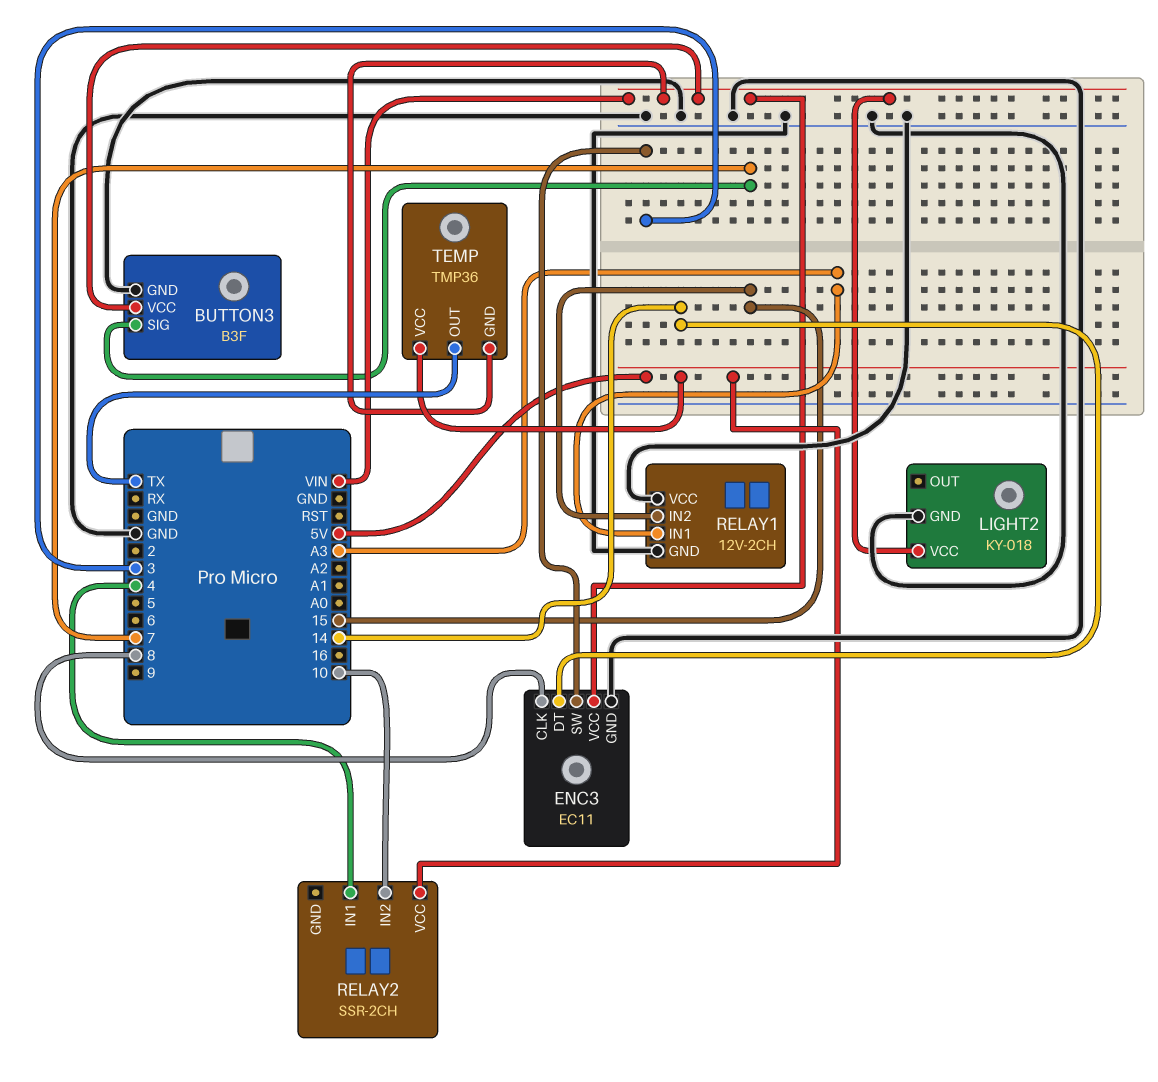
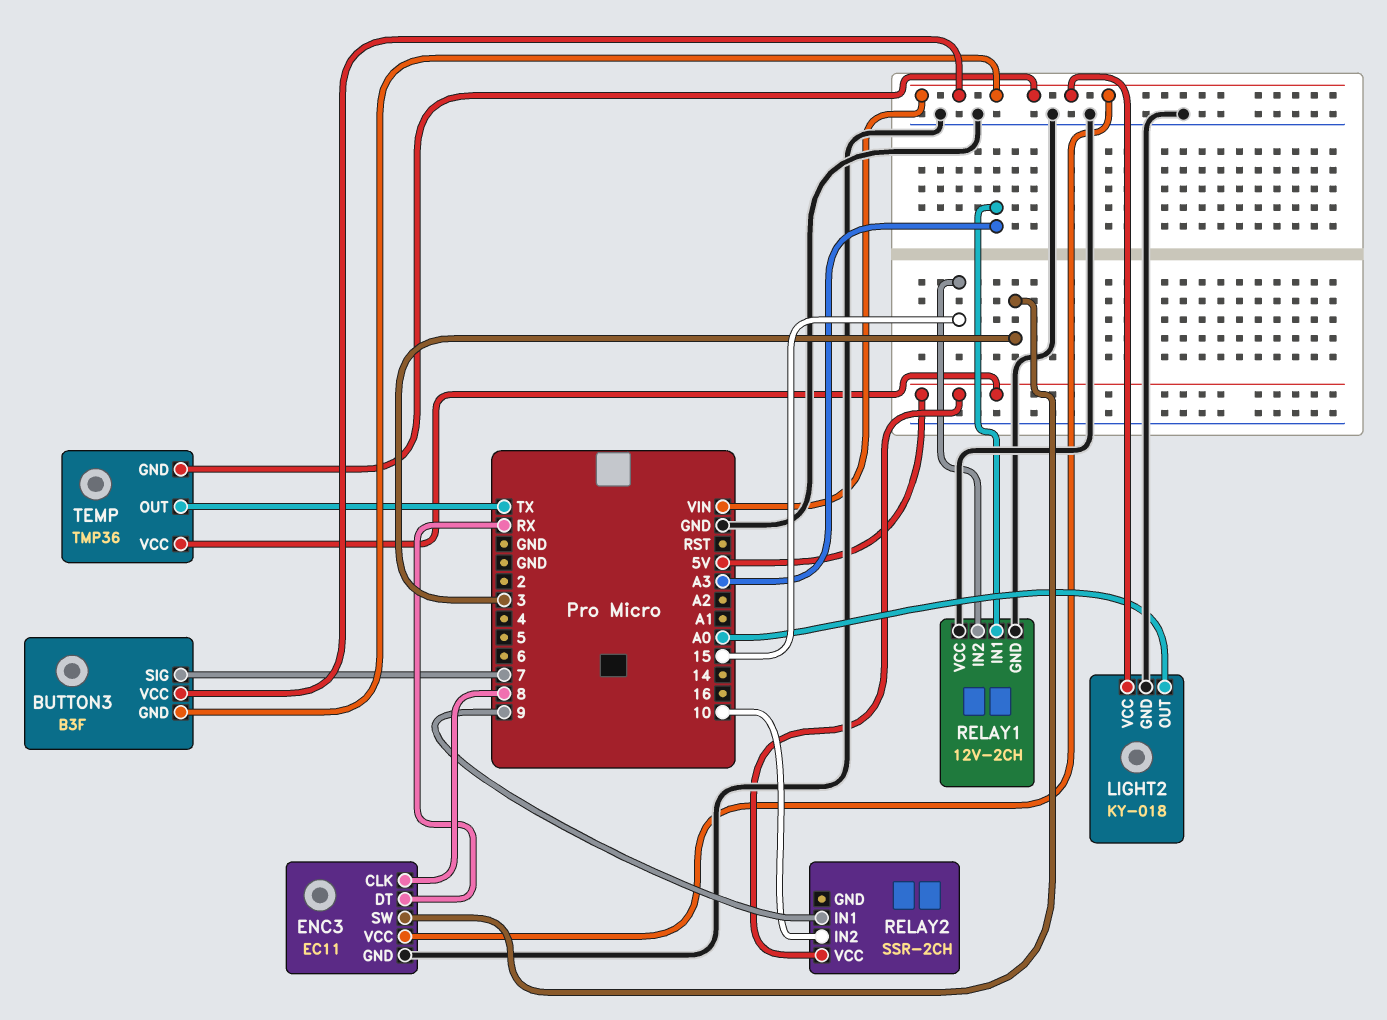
BUTTON3 pin GND: GND -> VIN
ENC3 pin DT: 14 -> RX
LIGHT2 pin OUT: none -> A0
RELAY2 pin IN1: 4 -> 9

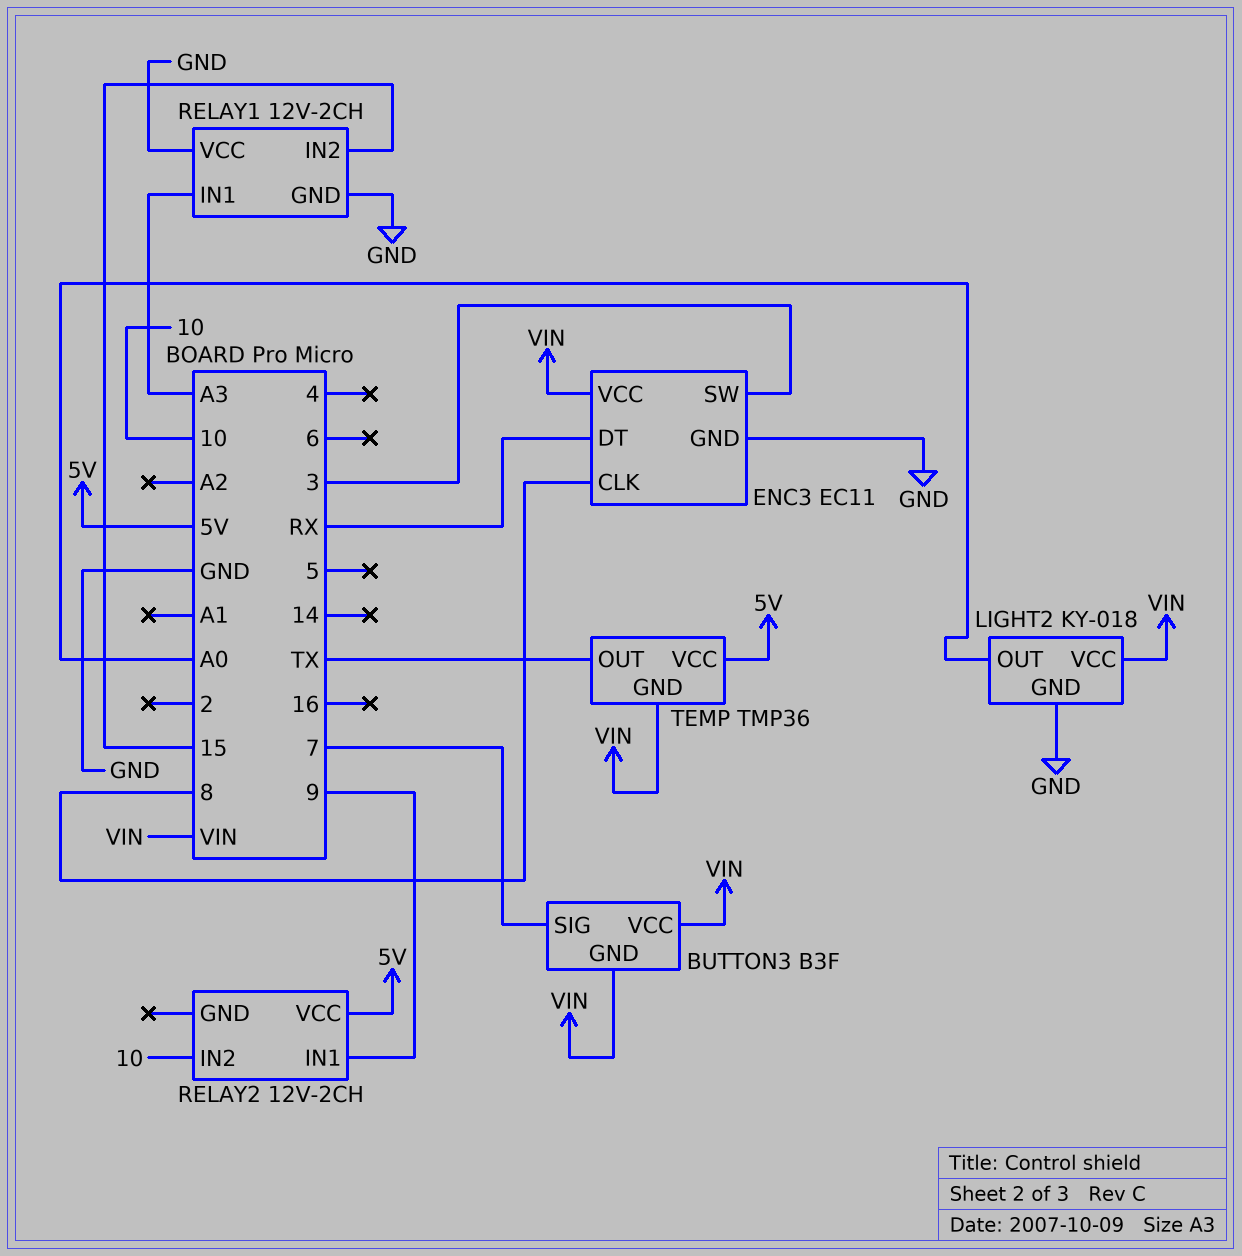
RELAY2: SSR-2CH -> 12V-2CH

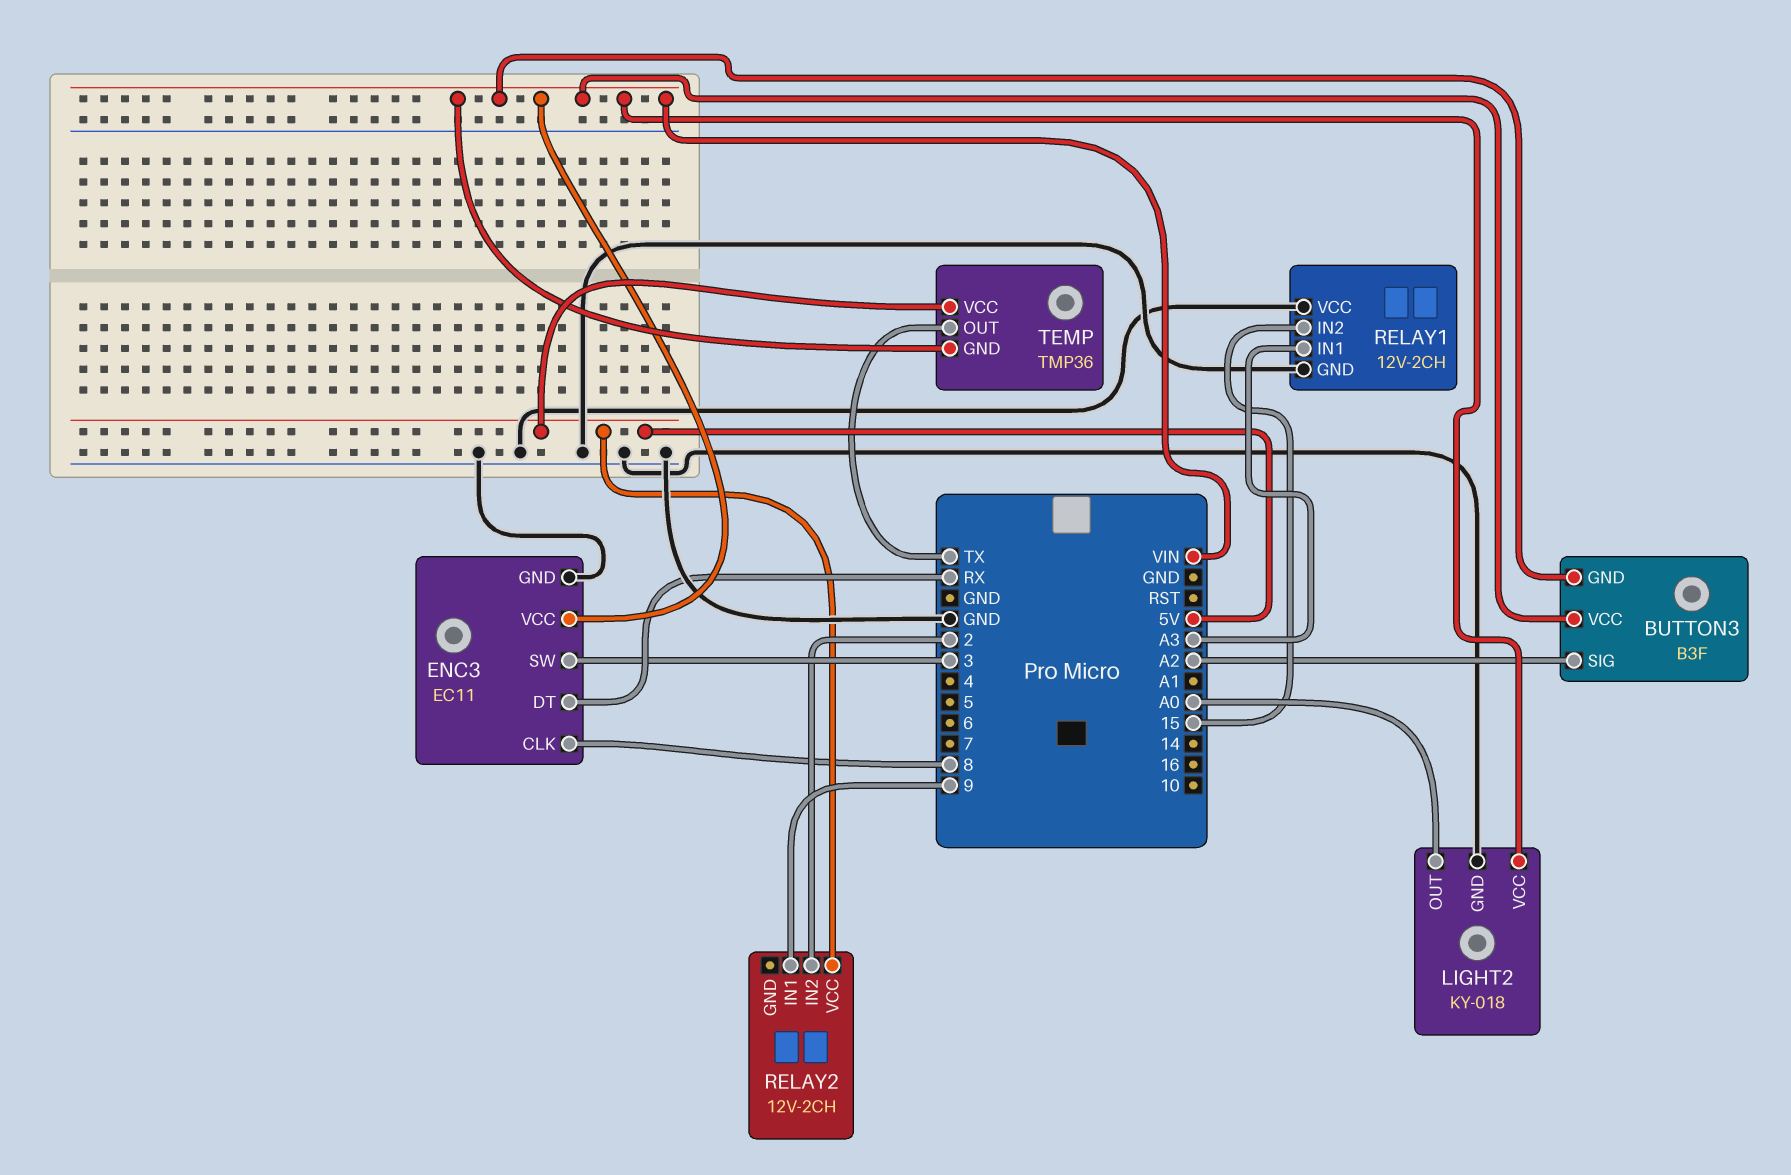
BUTTON3 pin SIG: 7 -> A2
RELAY2 pin IN2: 10 -> 2

